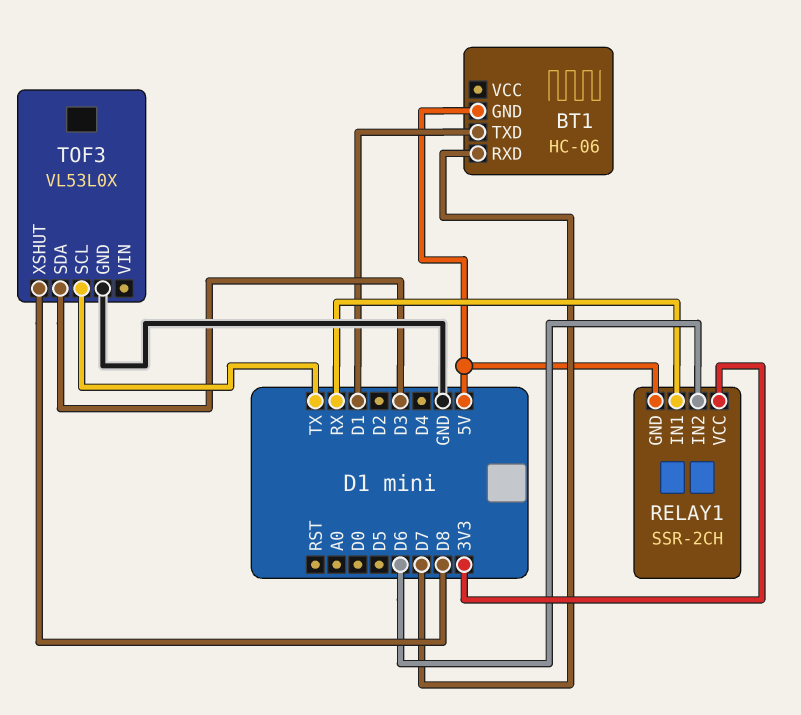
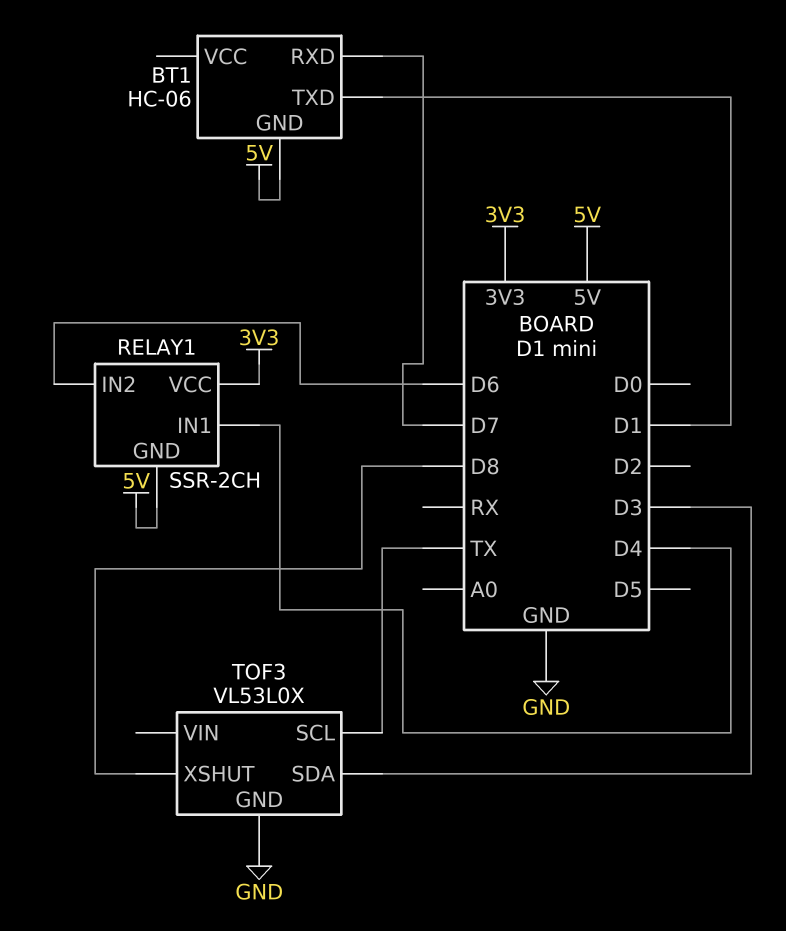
RELAY1 pin IN1: RX -> D4

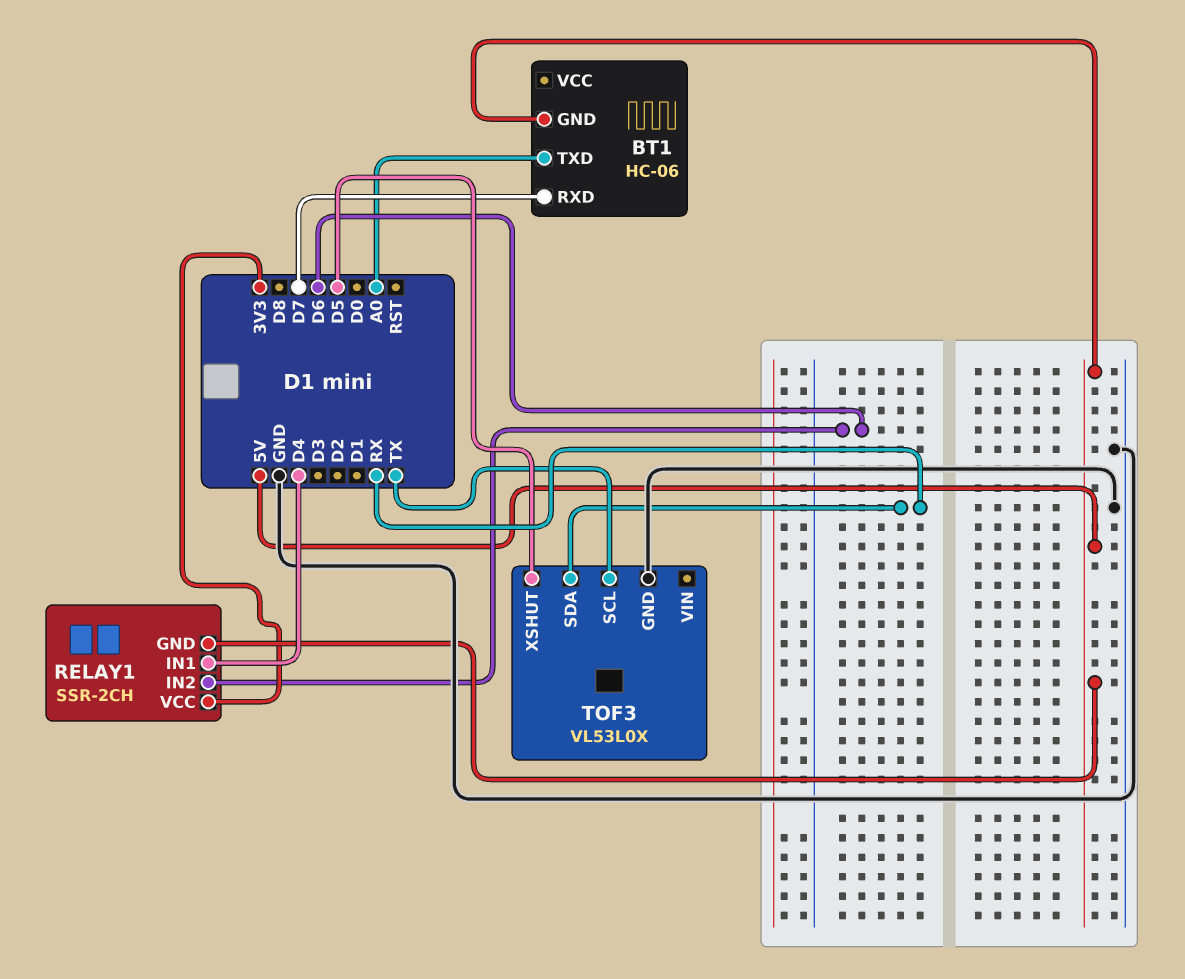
BT1 pin TXD: D1 -> A0
TOF3 pin SDA: D3 -> RX
TOF3 pin XSHUT: D8 -> D5

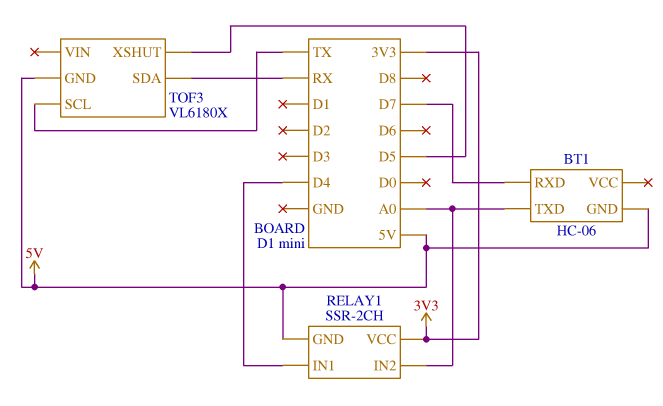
RELAY1 pin IN2: D6 -> A0
TOF3: VL53L0X -> VL6180X
TOF3 pin GND: GND -> 5V

